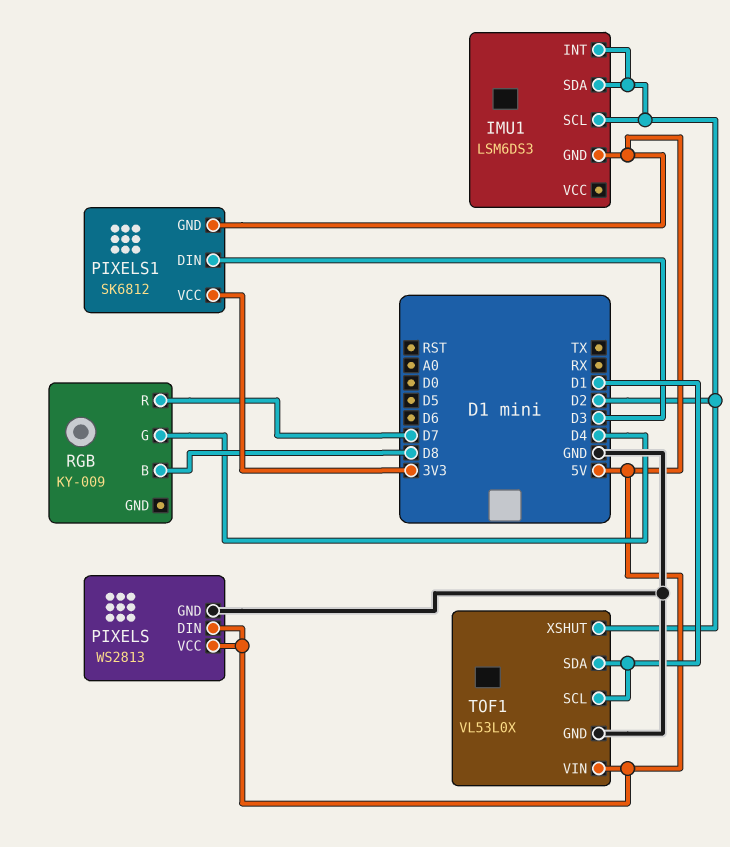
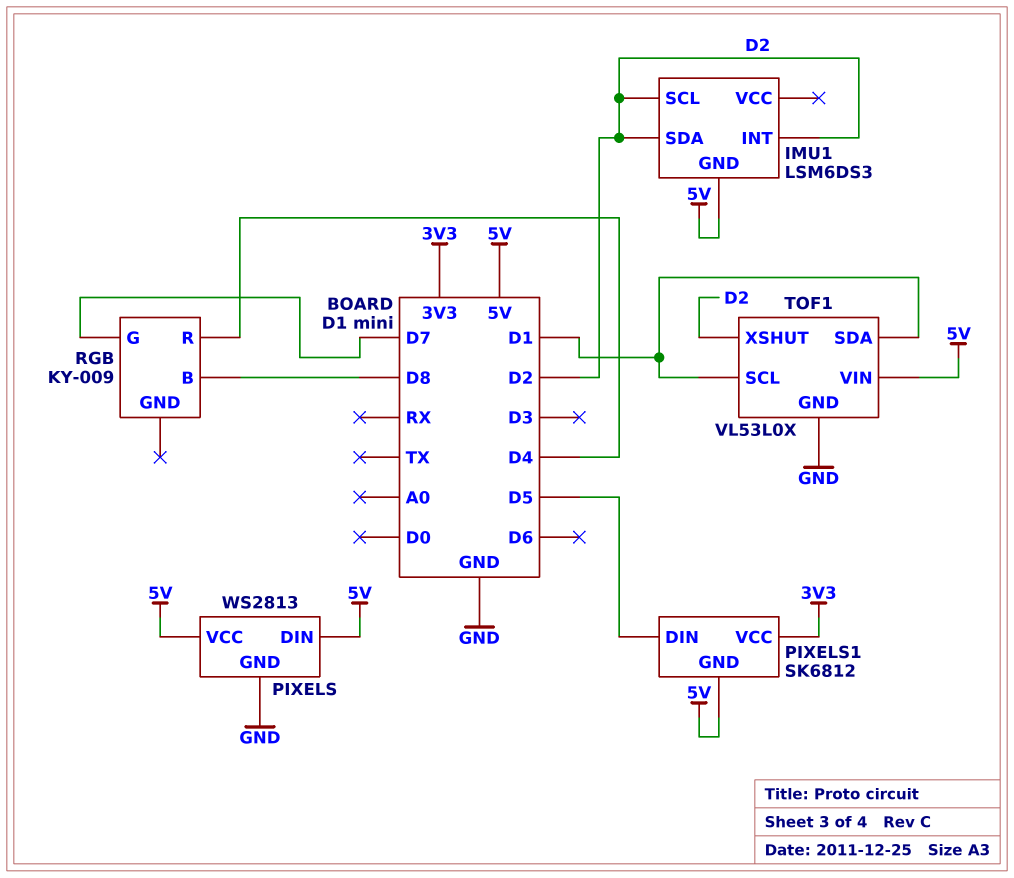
PIXELS1 pin DIN: D3 -> D5
RGB pin G: D4 -> D7
RGB pin R: D7 -> D4

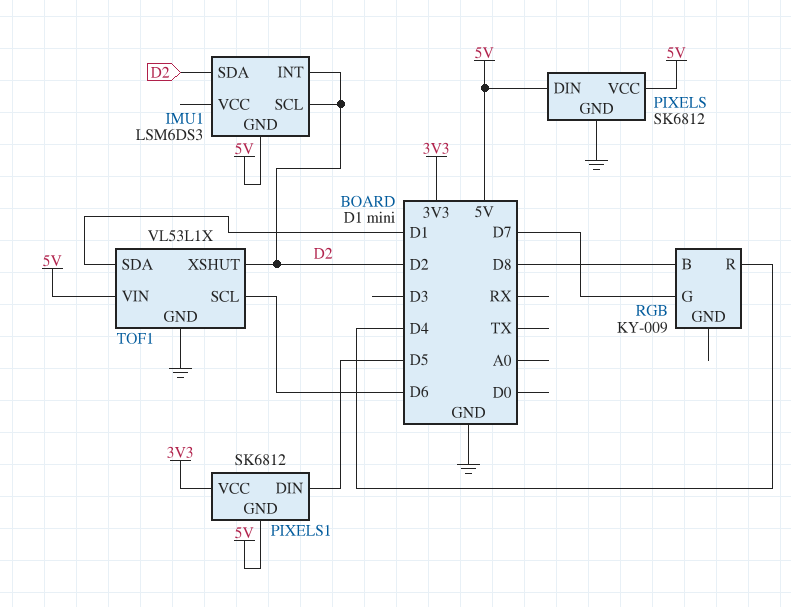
PIXELS: WS2813 -> SK6812
TOF1: VL53L0X -> VL53L1X
TOF1 pin SCL: D1 -> D6

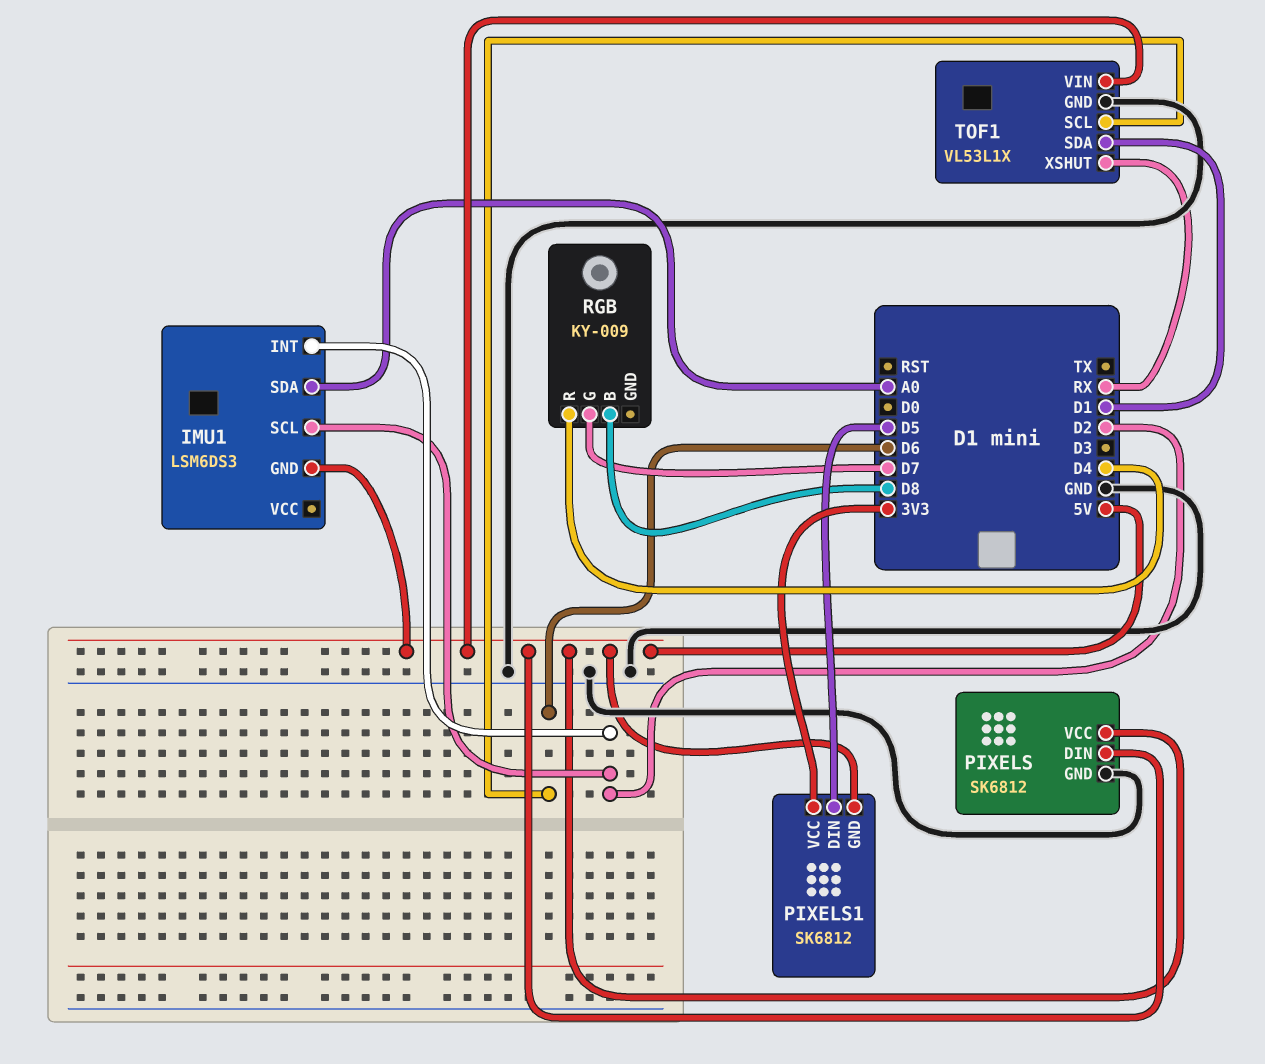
IMU1 pin SDA: D2 -> A0
TOF1 pin XSHUT: D2 -> RX

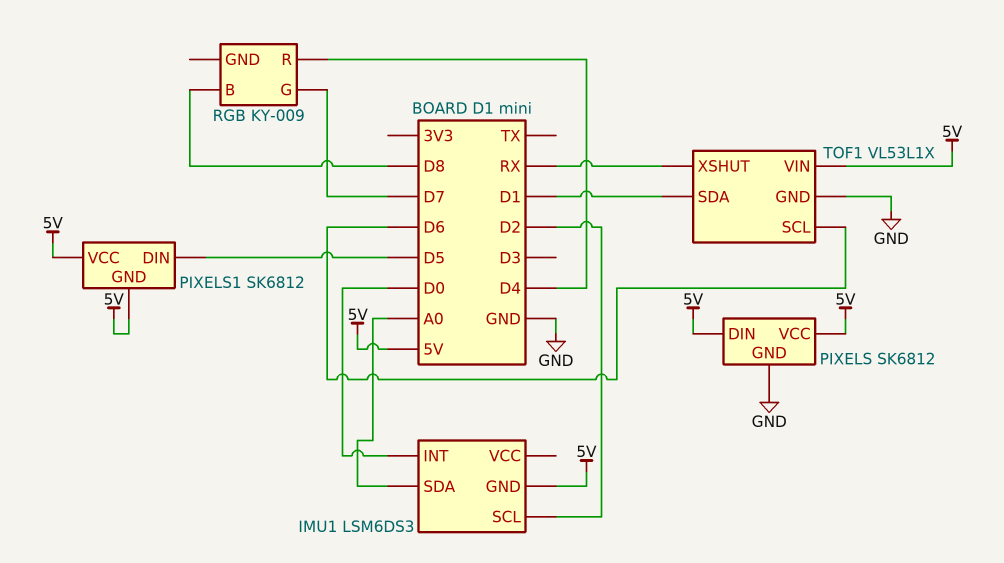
IMU1 pin INT: D2 -> D0
PIXELS1 pin VCC: 3V3 -> 5V

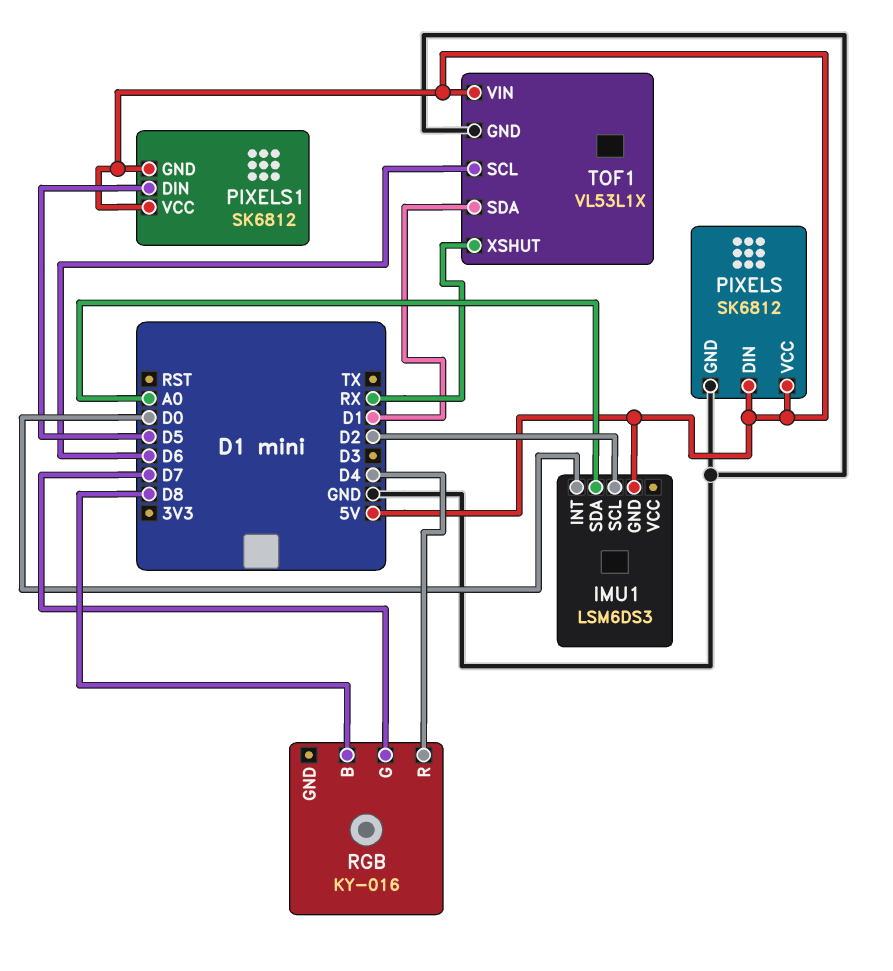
RGB: KY-009 -> KY-016

